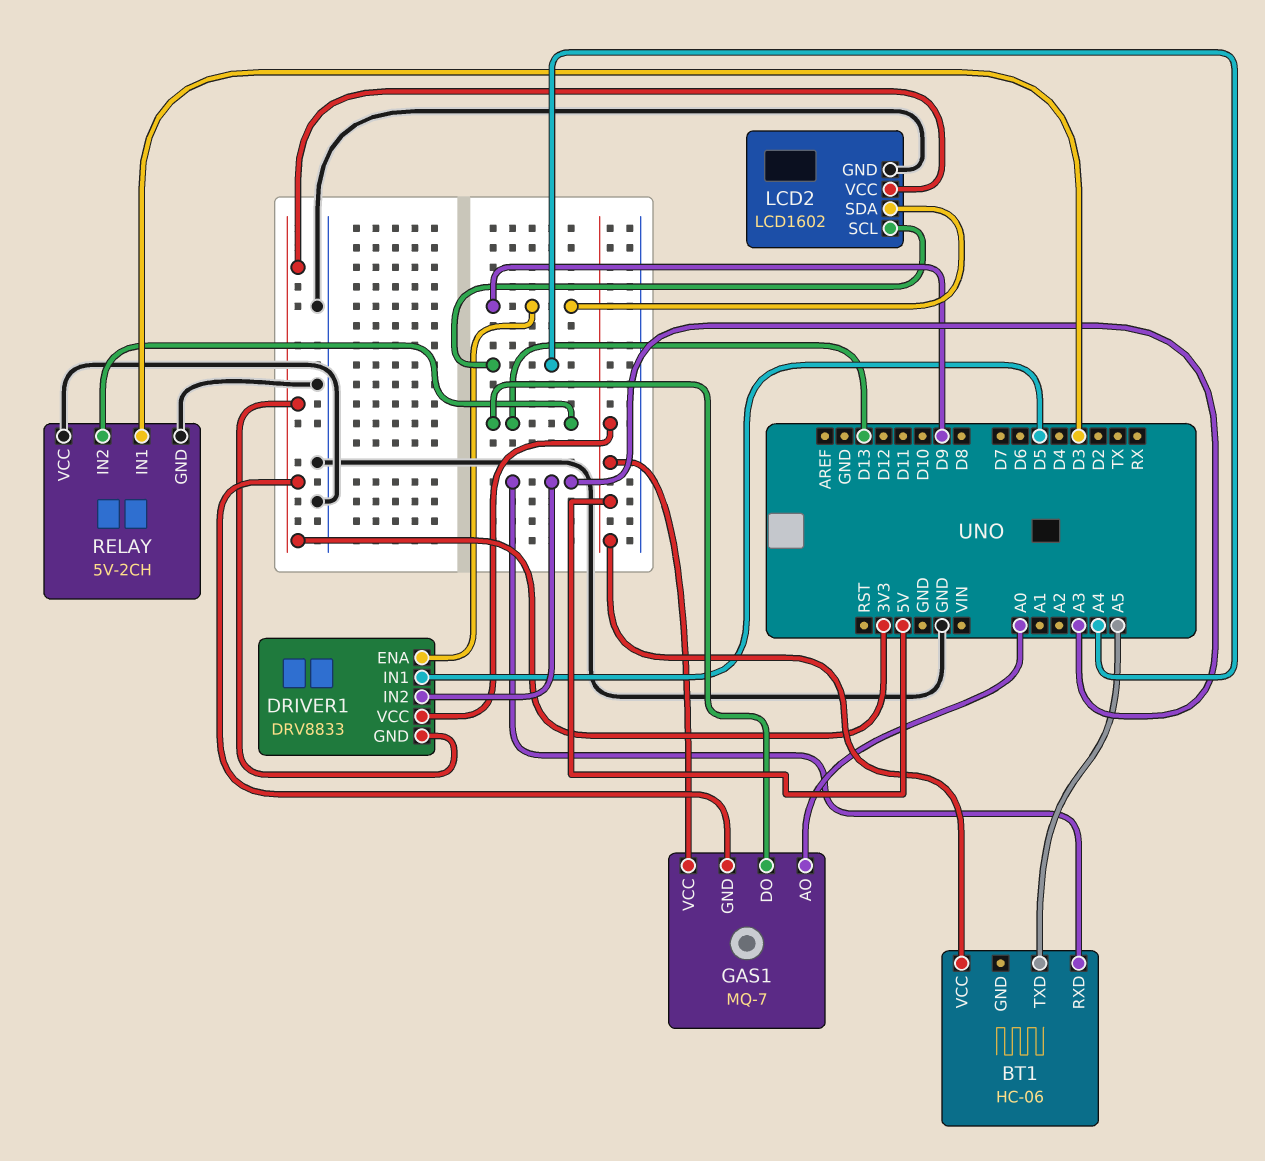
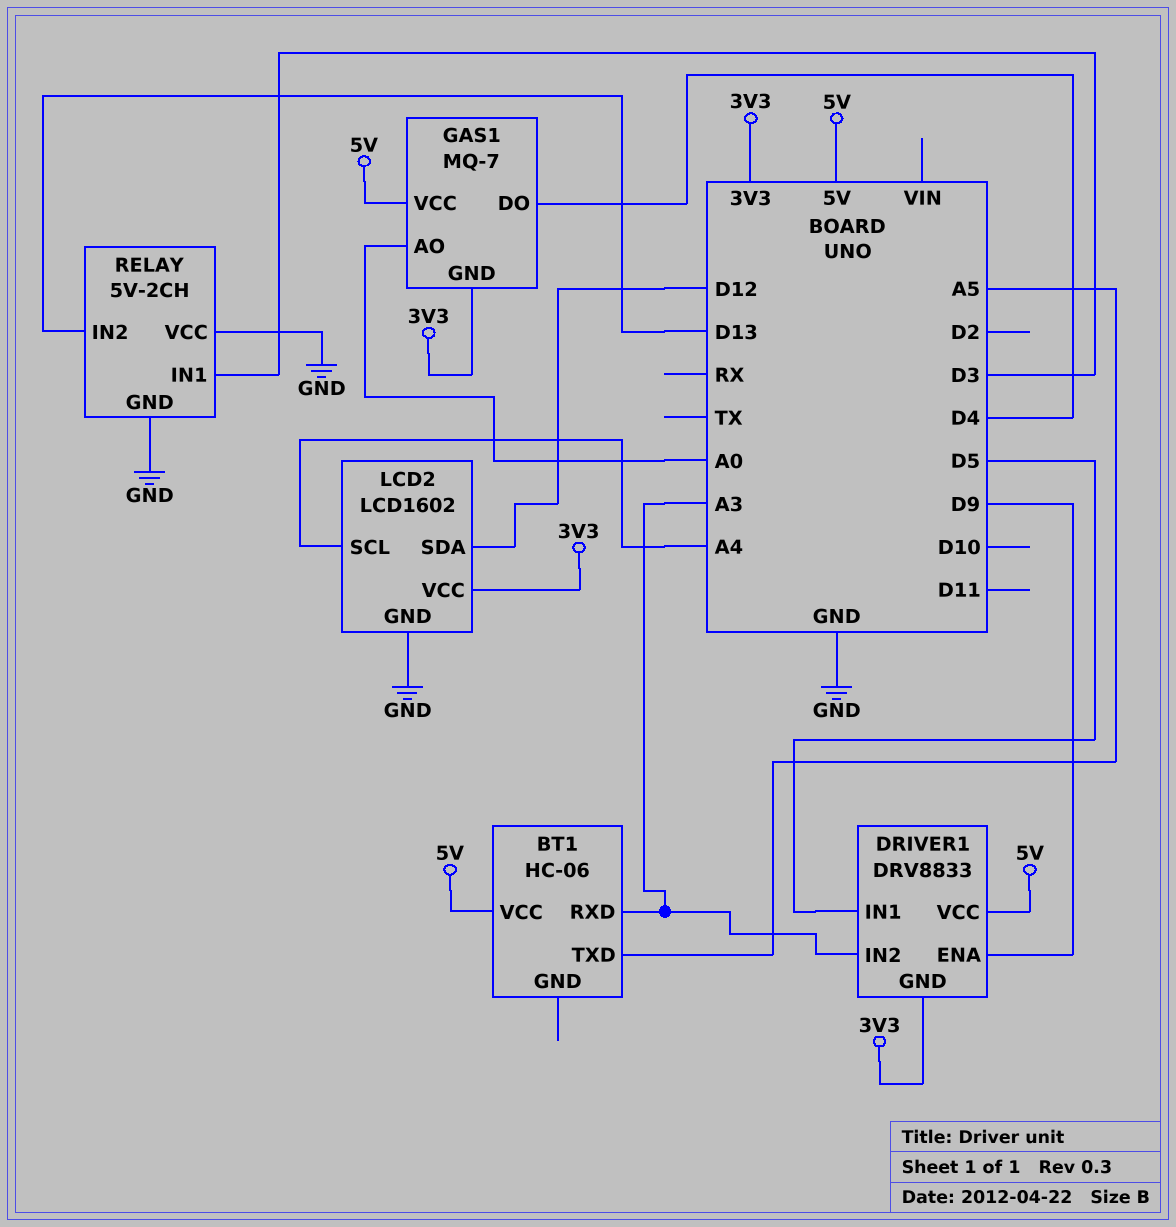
GAS1 pin DO: D13 -> D4
LCD2 pin SDA: D9 -> D12

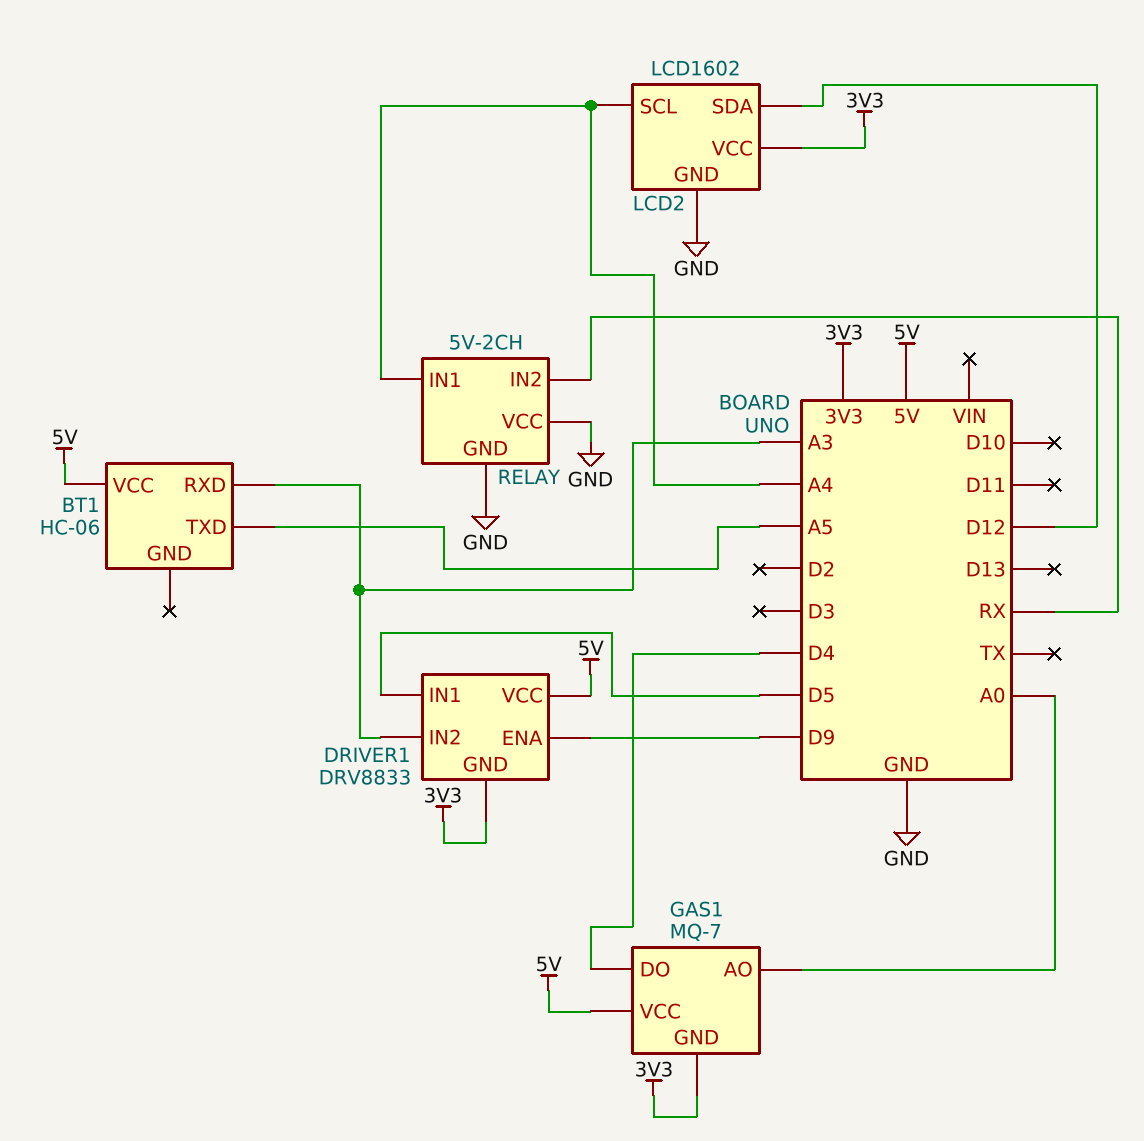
RELAY pin IN1: D3 -> A4
RELAY pin IN2: D13 -> RX

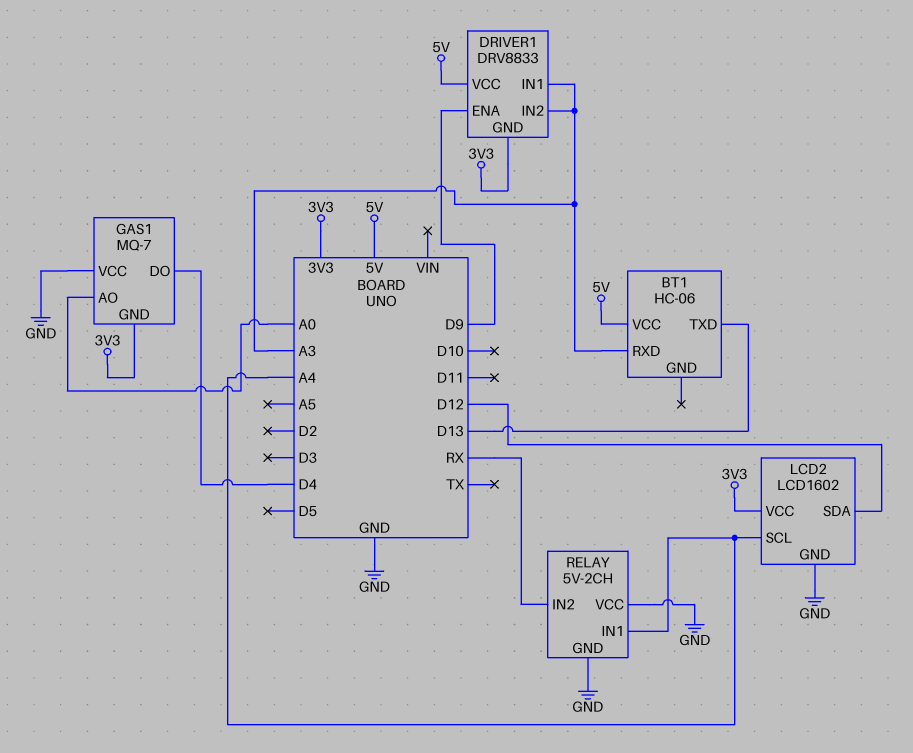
BT1 pin TXD: A5 -> D13
DRIVER1 pin IN1: D5 -> A3
GAS1 pin VCC: 5V -> GND

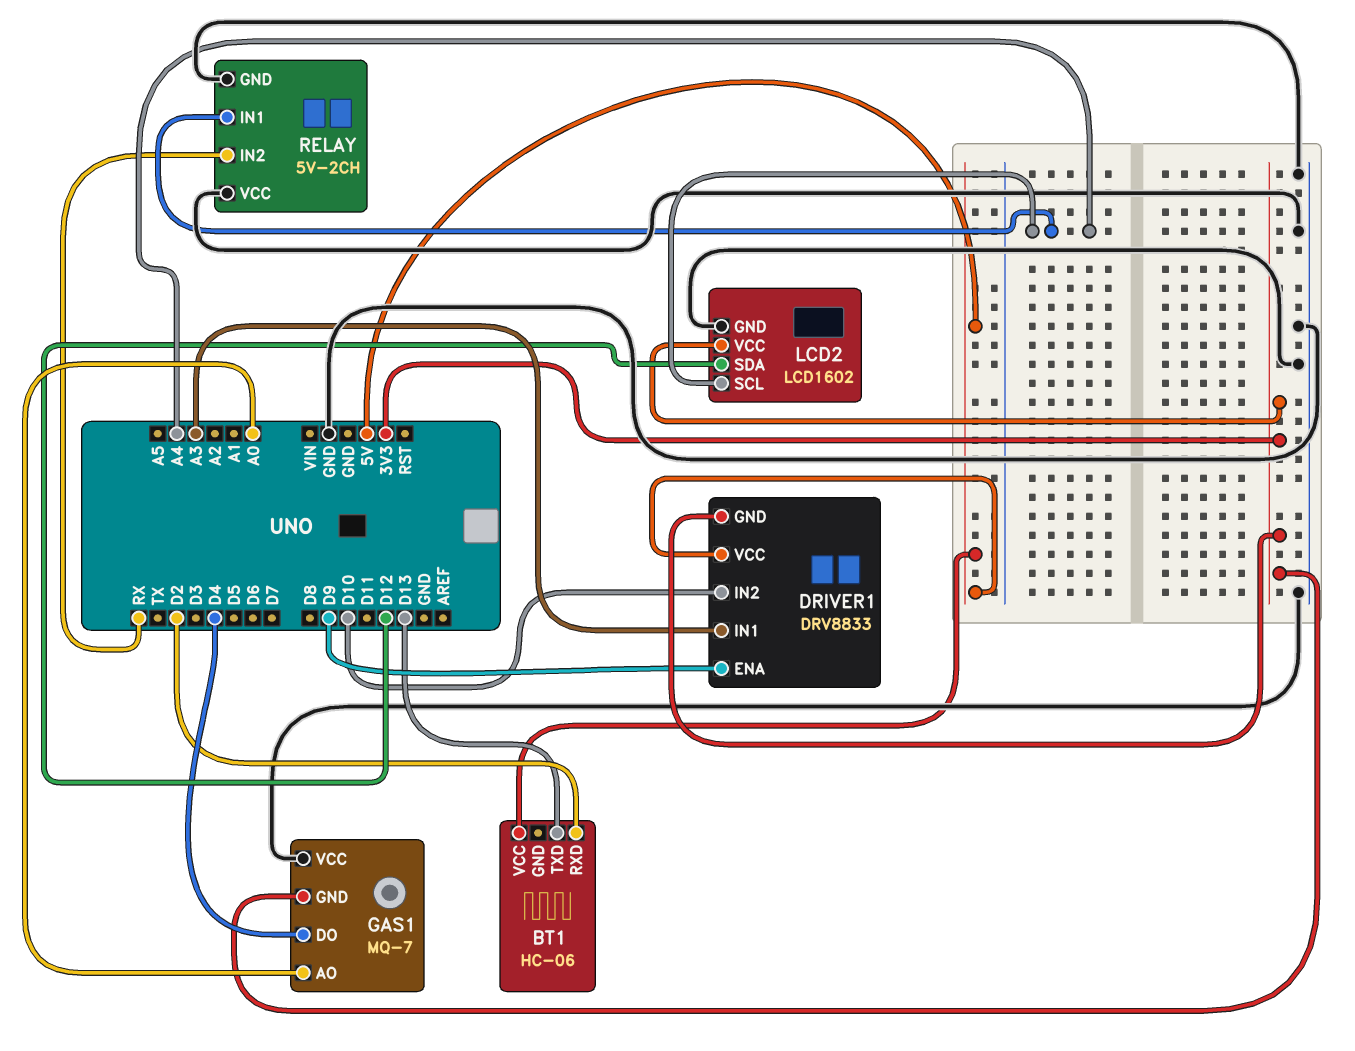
BT1 pin RXD: A3 -> D2
DRIVER1 pin IN2: A3 -> D10

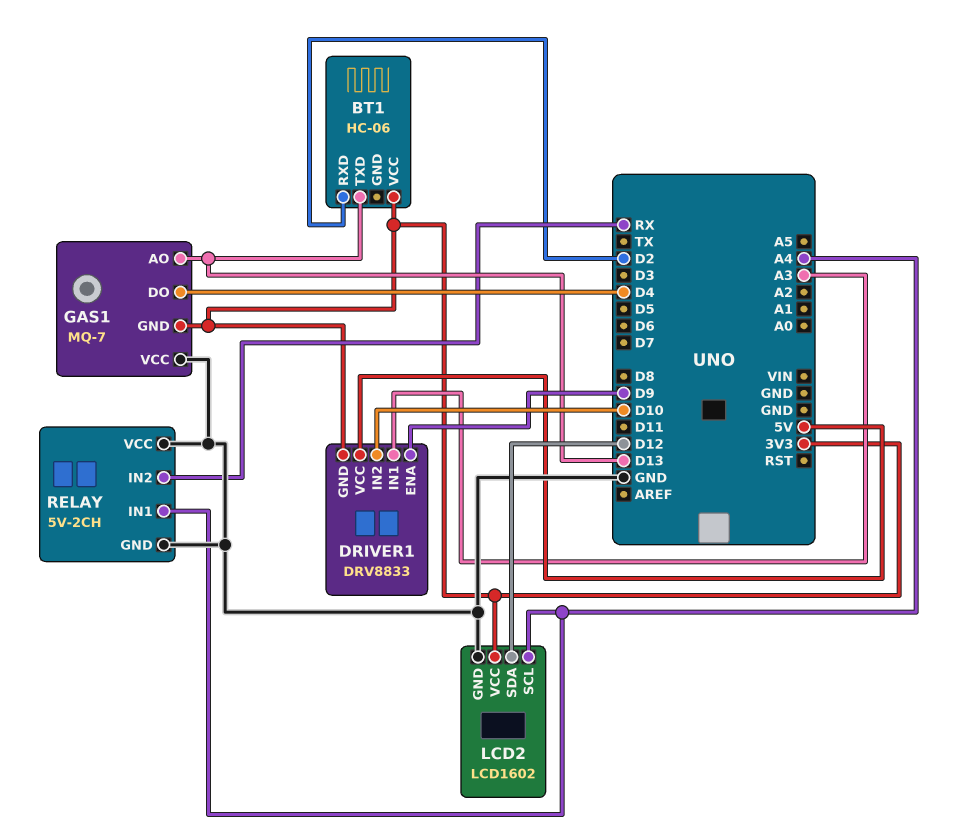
BT1 pin VCC: 5V -> 3V3
GAS1 pin AO: A0 -> D13

